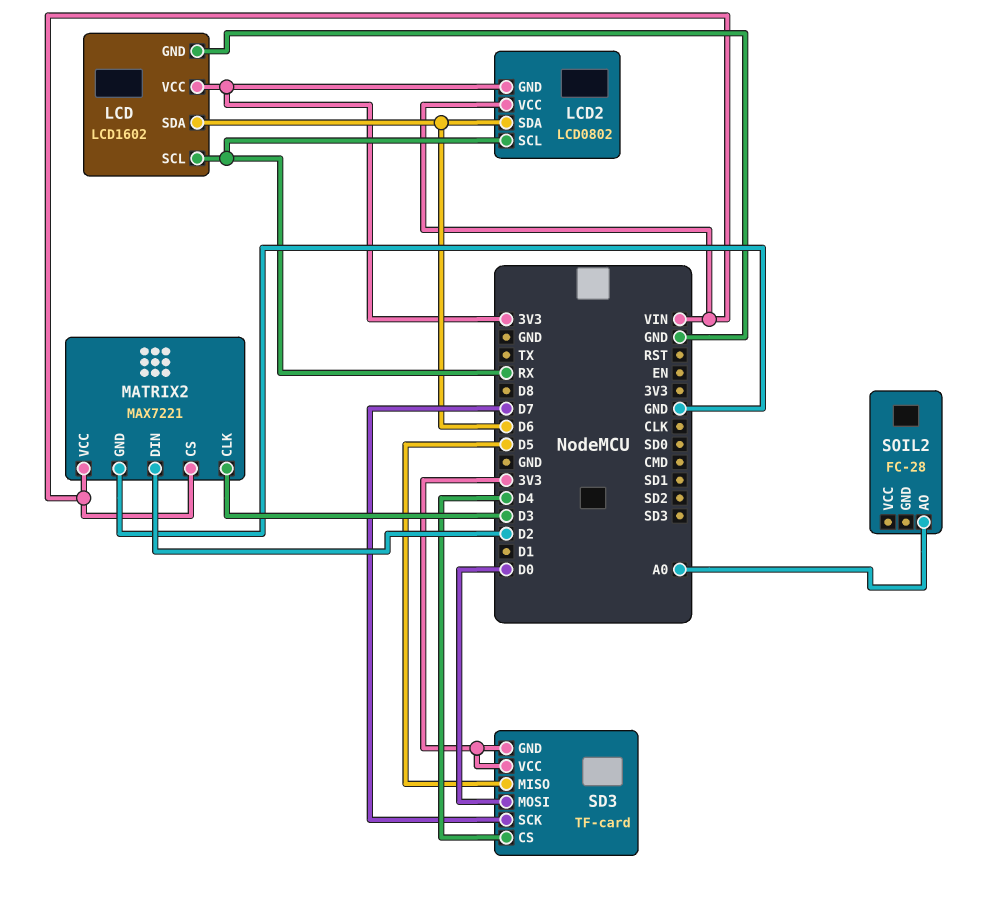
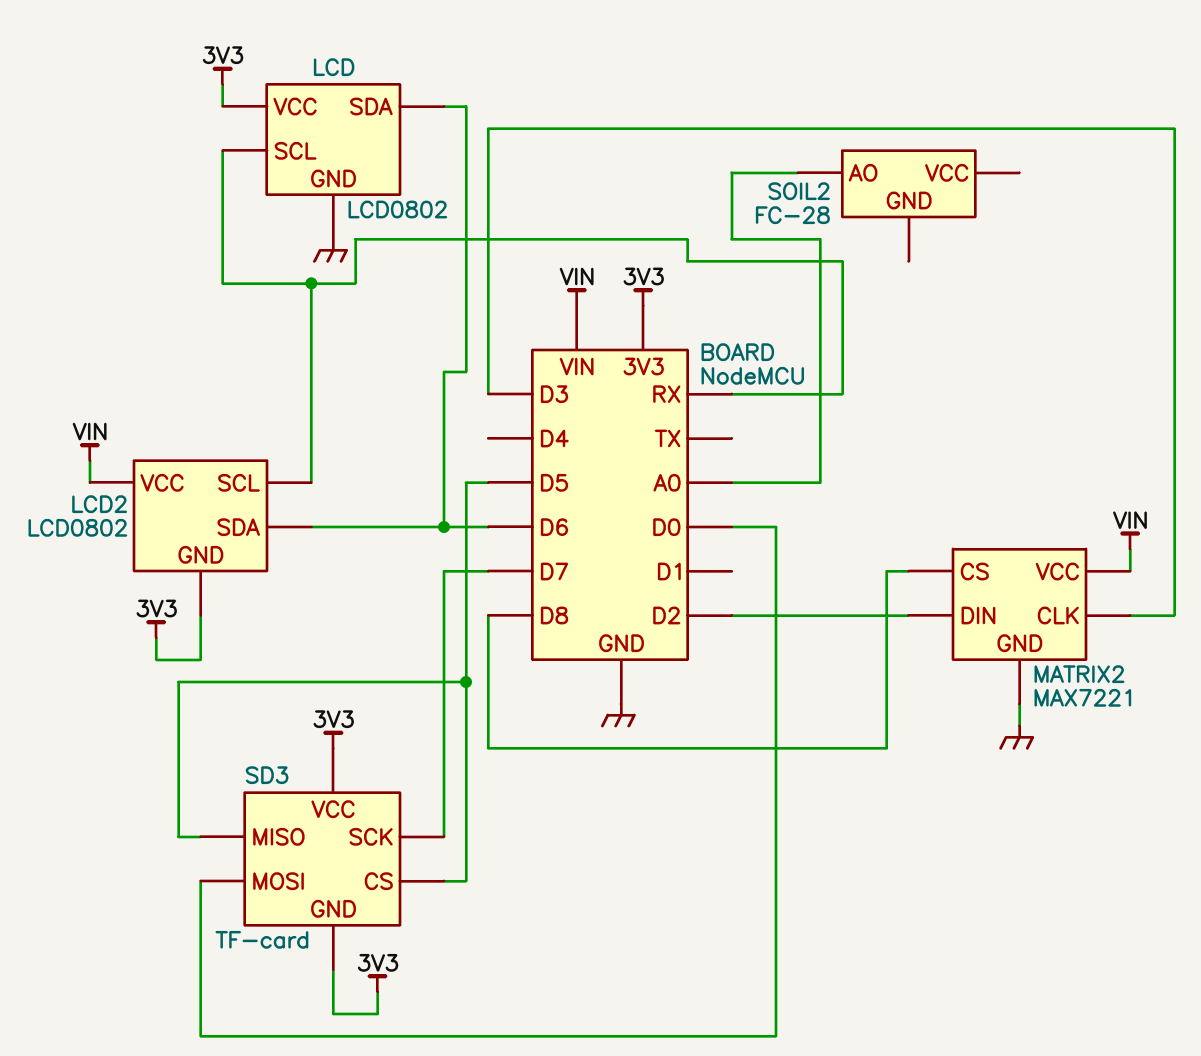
LCD: LCD1602 -> LCD0802
MATRIX2 pin CS: VIN -> D8
SD3 pin CS: D4 -> D5

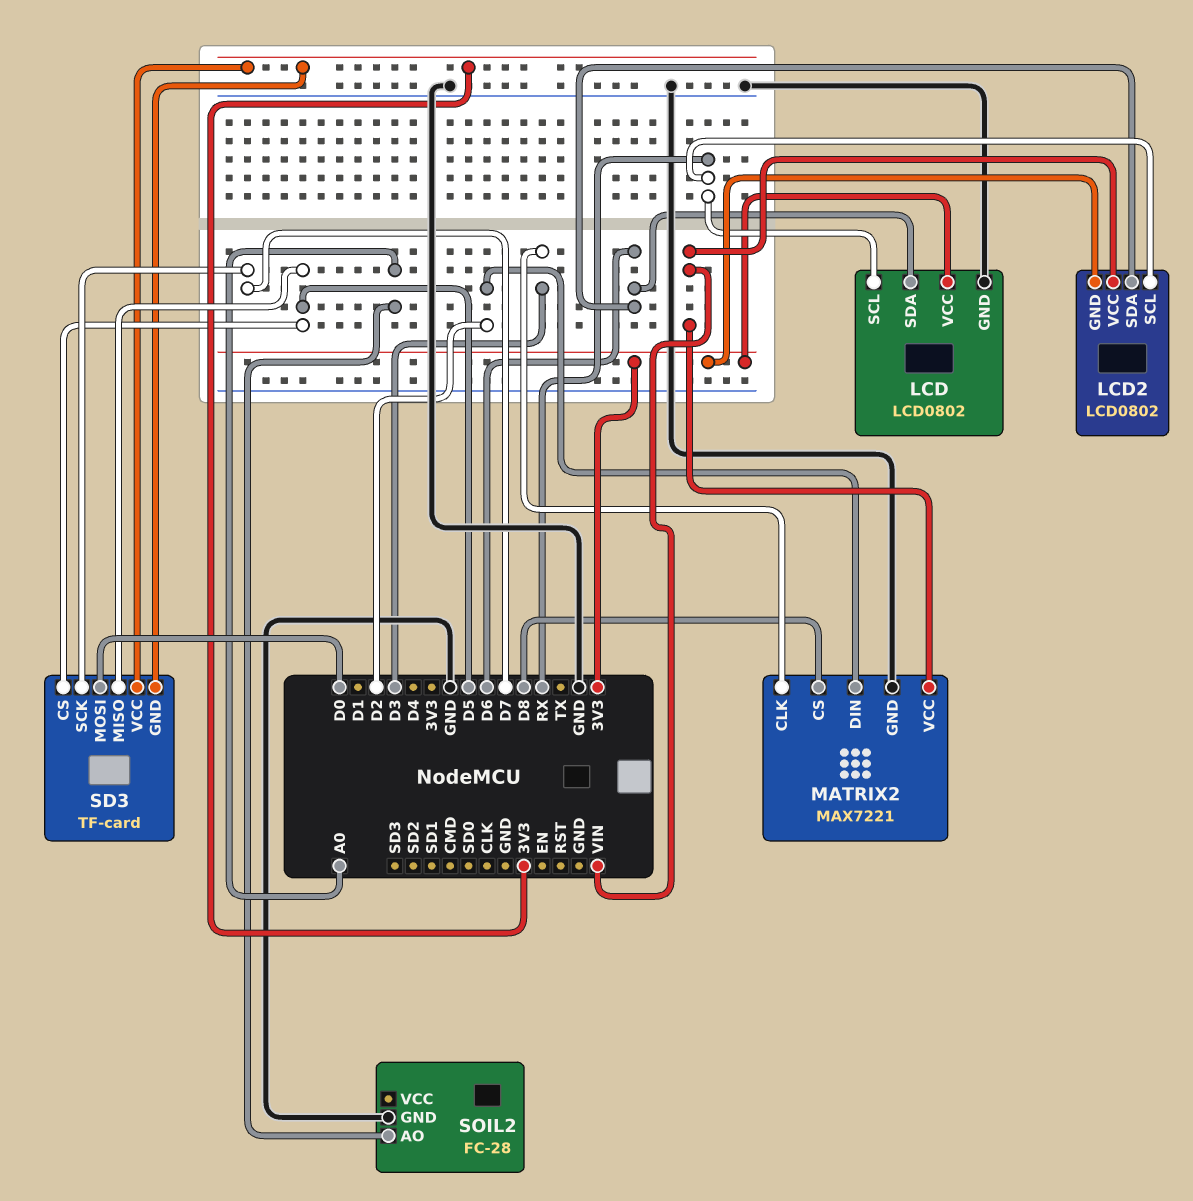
SOIL2 pin GND: none -> GND

